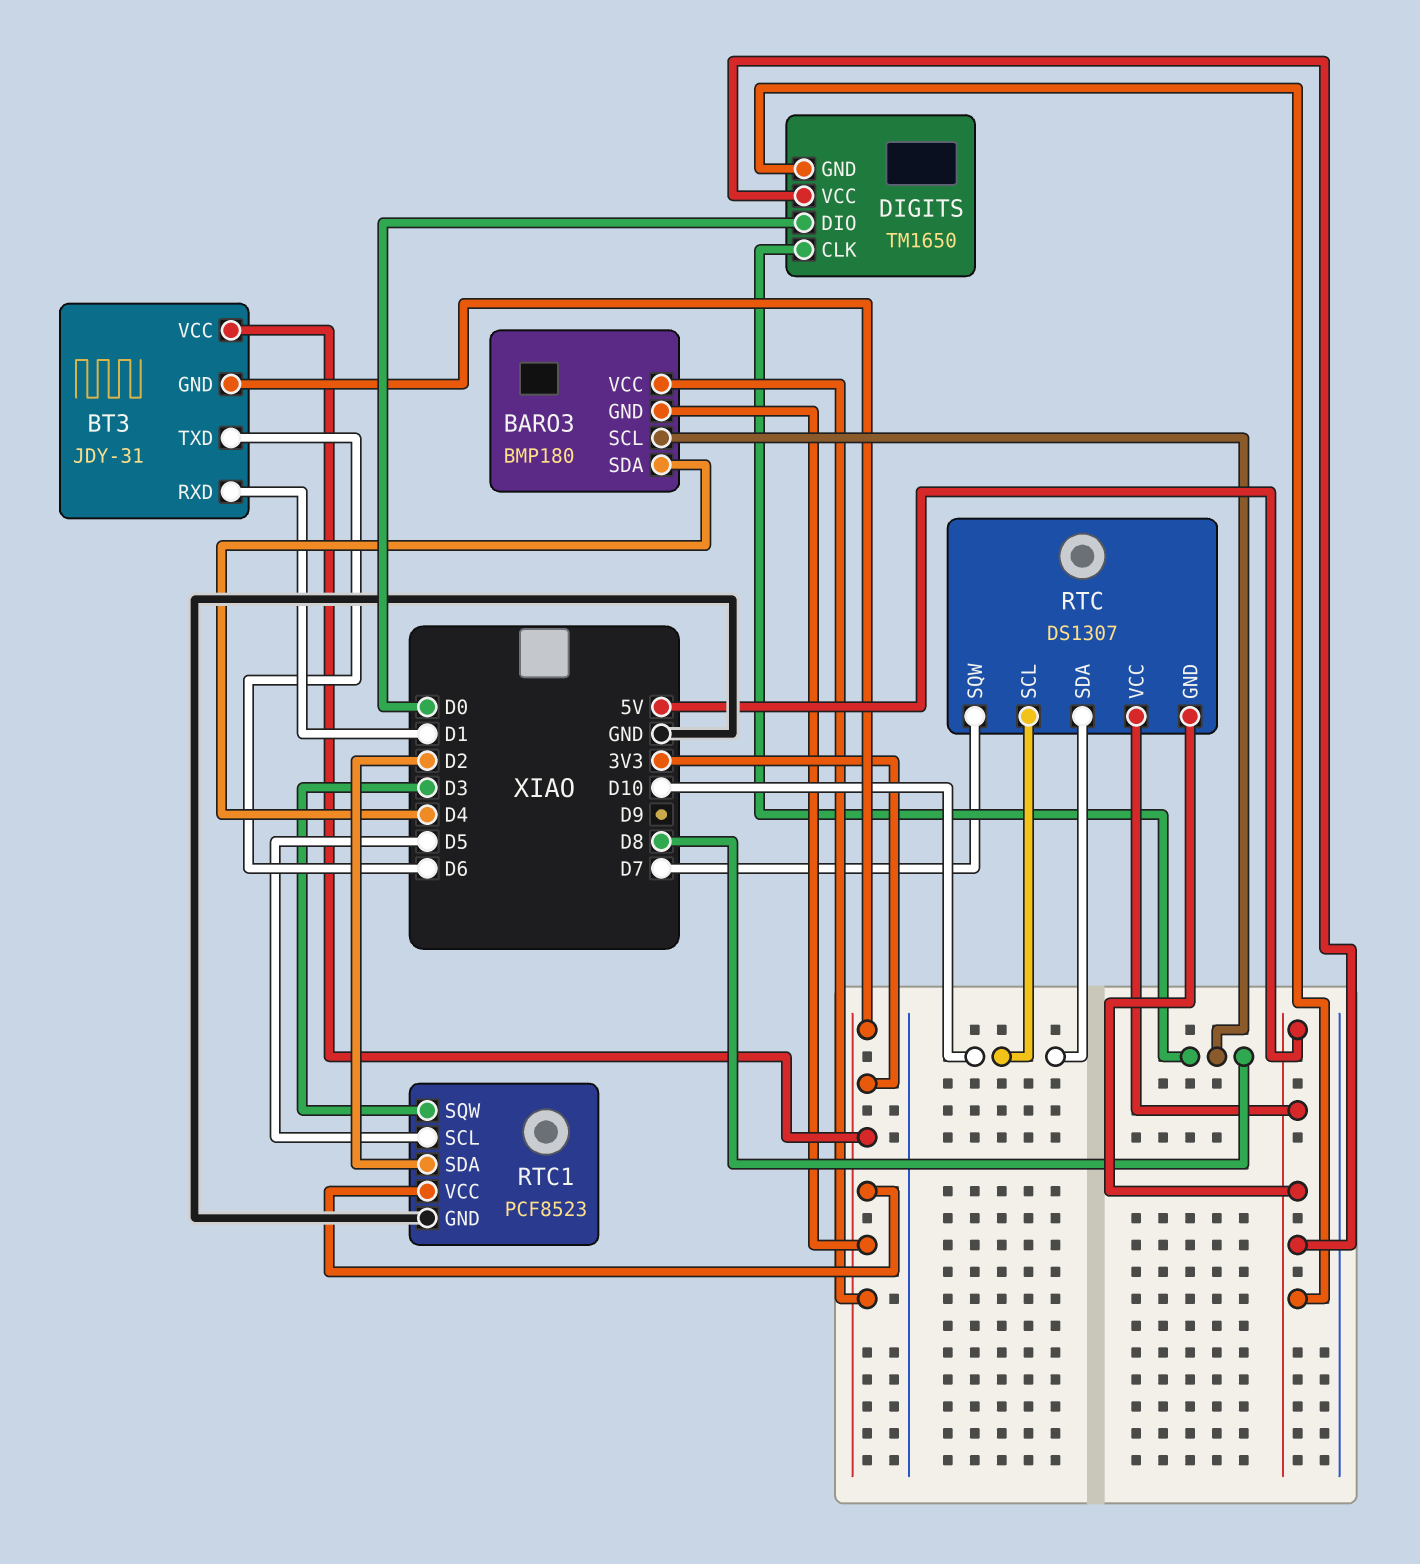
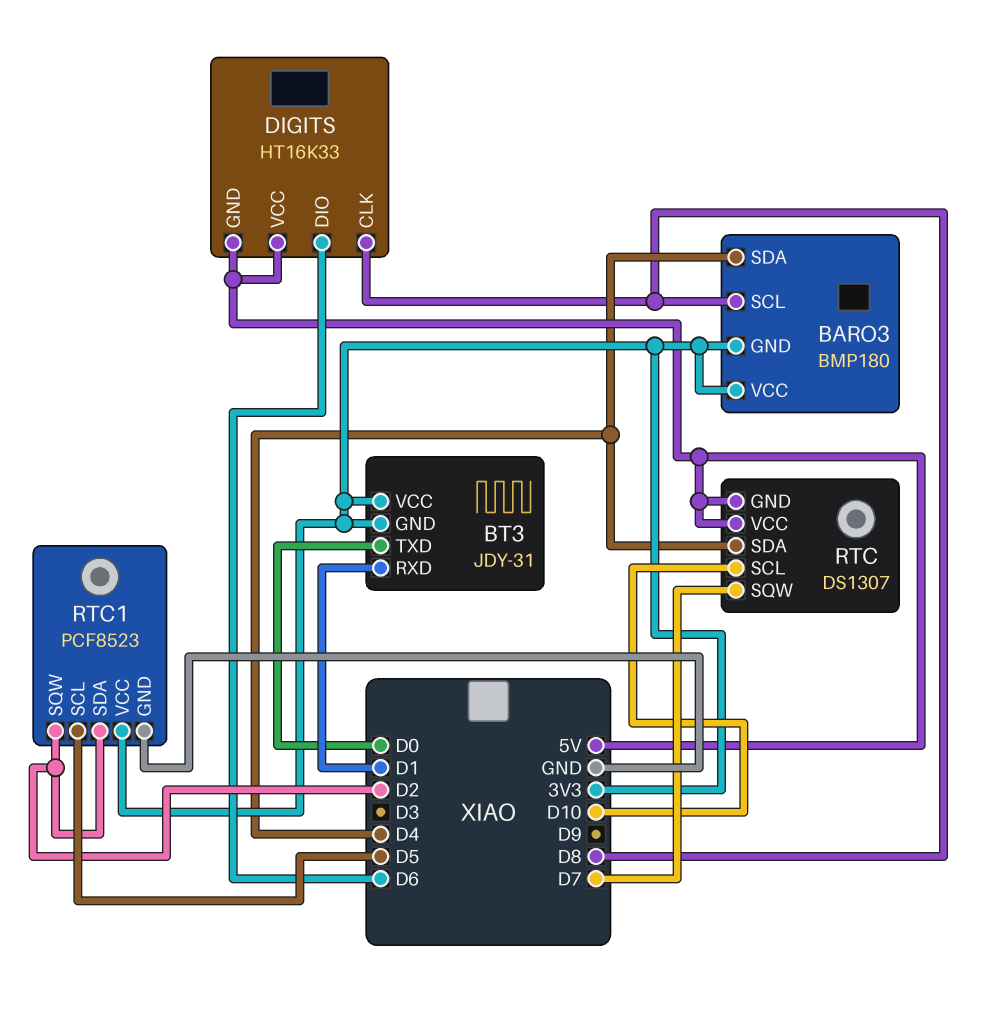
BT3 pin TXD: D6 -> D0
DIGITS: TM1650 -> HT16K33
DIGITS pin DIO: D0 -> D6
RTC pin SDA: D10 -> D4
RTC1 pin SQW: D3 -> D2

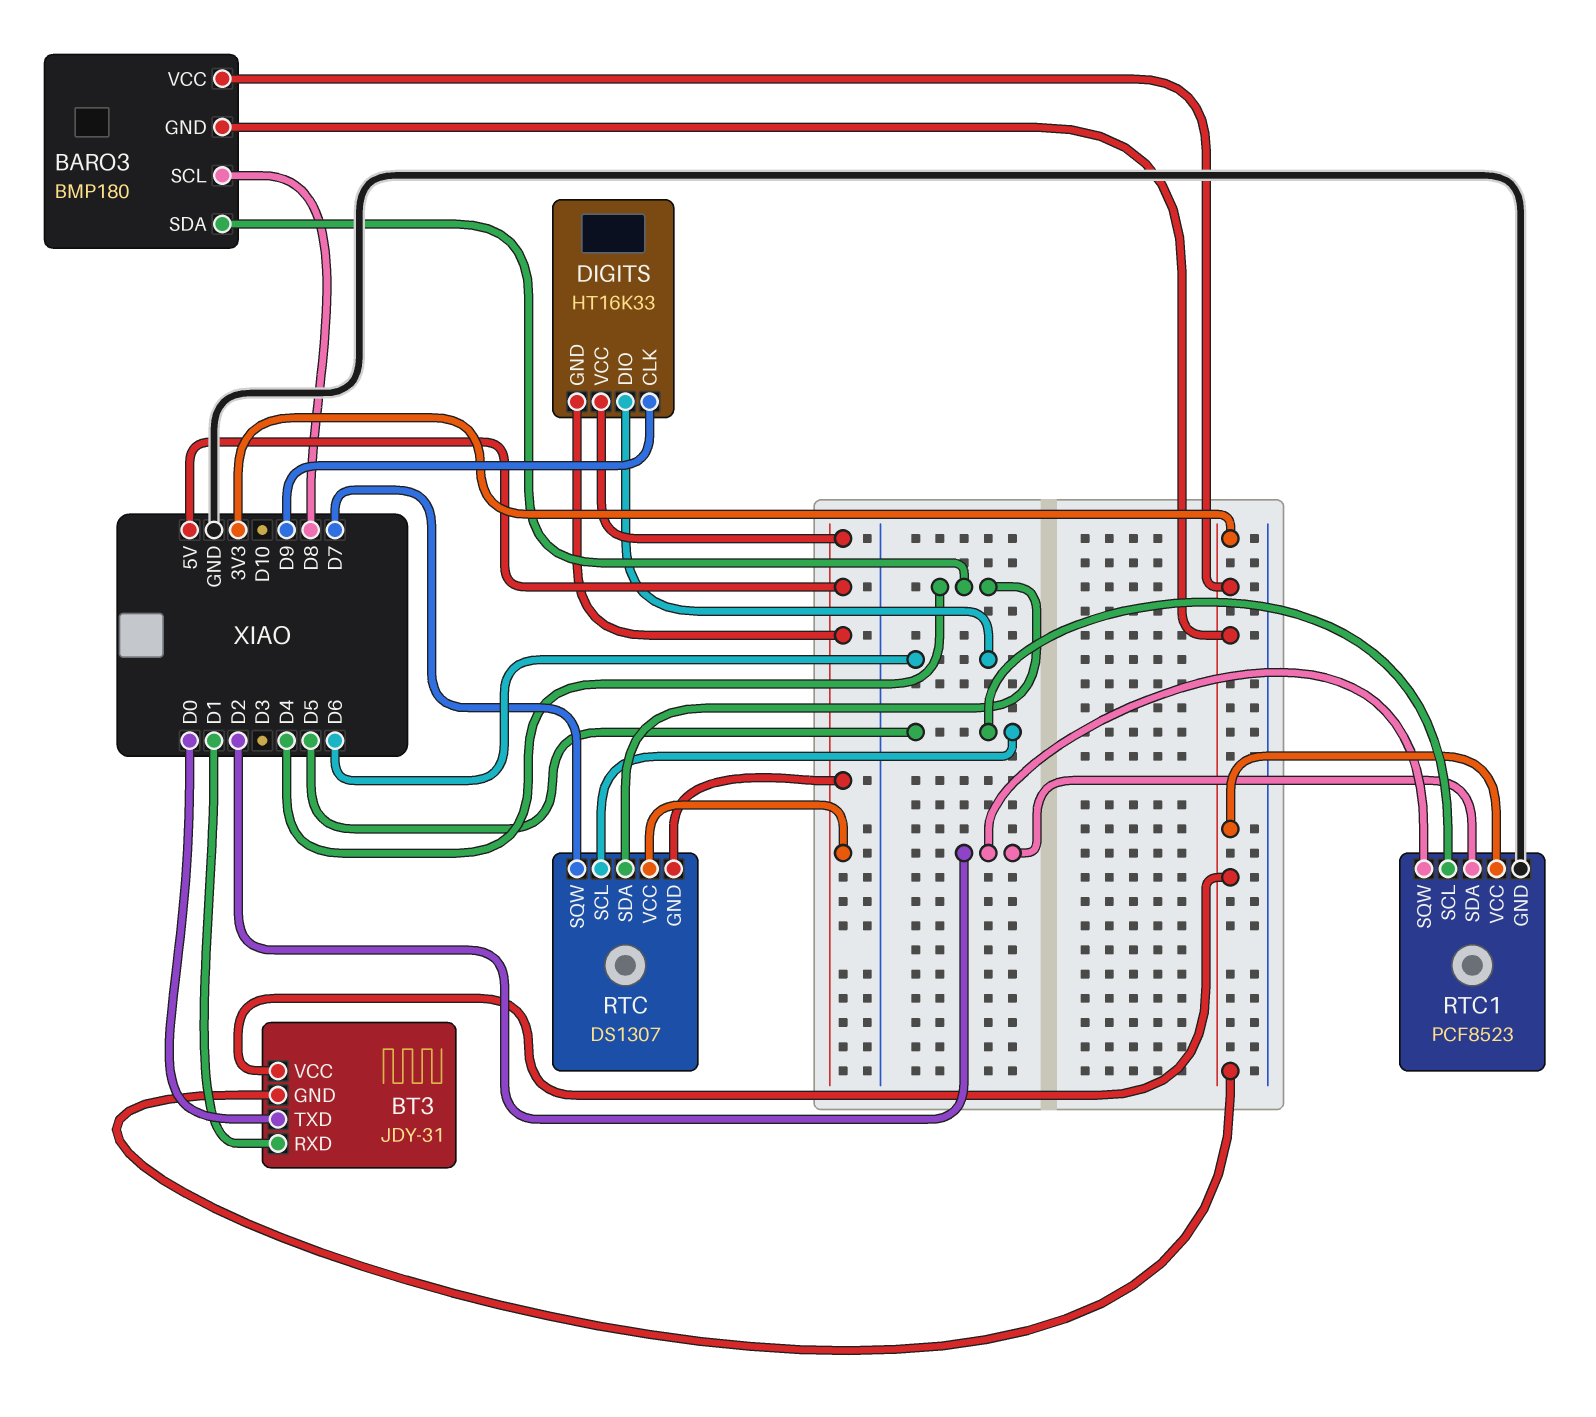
DIGITS pin CLK: D8 -> D9
RTC pin SCL: D10 -> D5

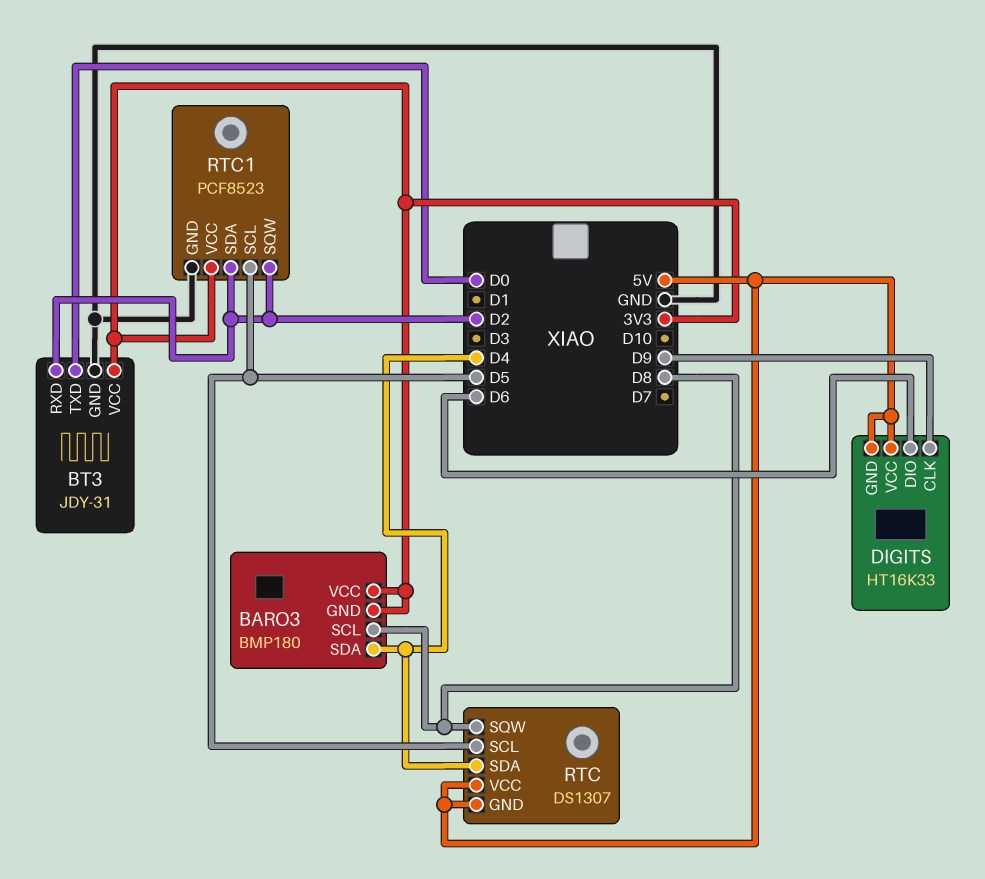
BT3 pin GND: 3V3 -> GND
BT3 pin RXD: D1 -> D2
RTC pin SQW: D7 -> D8

